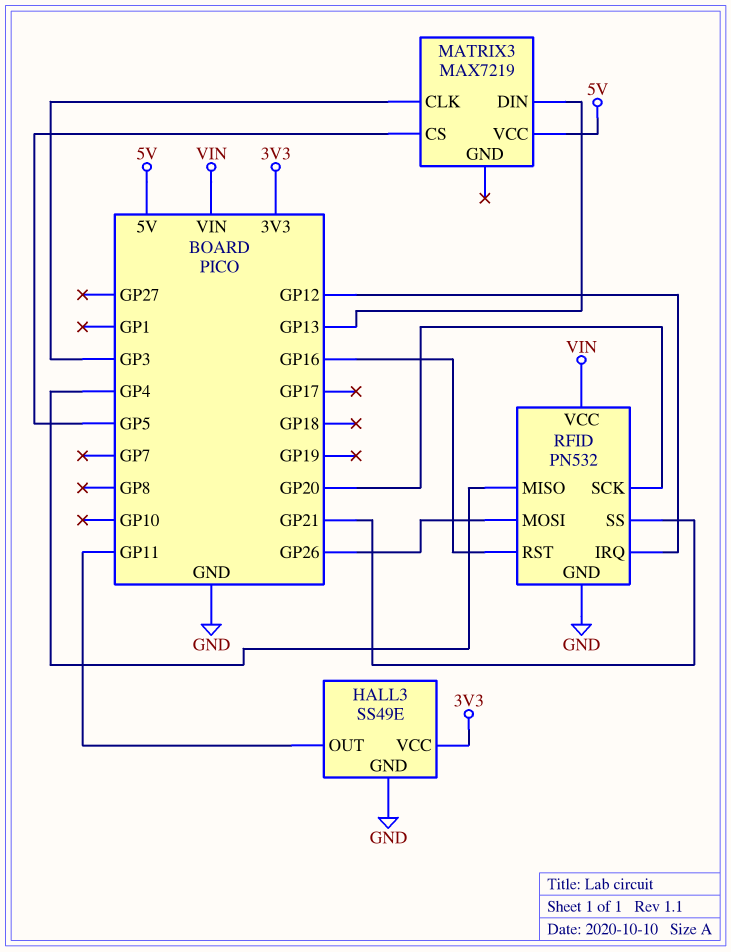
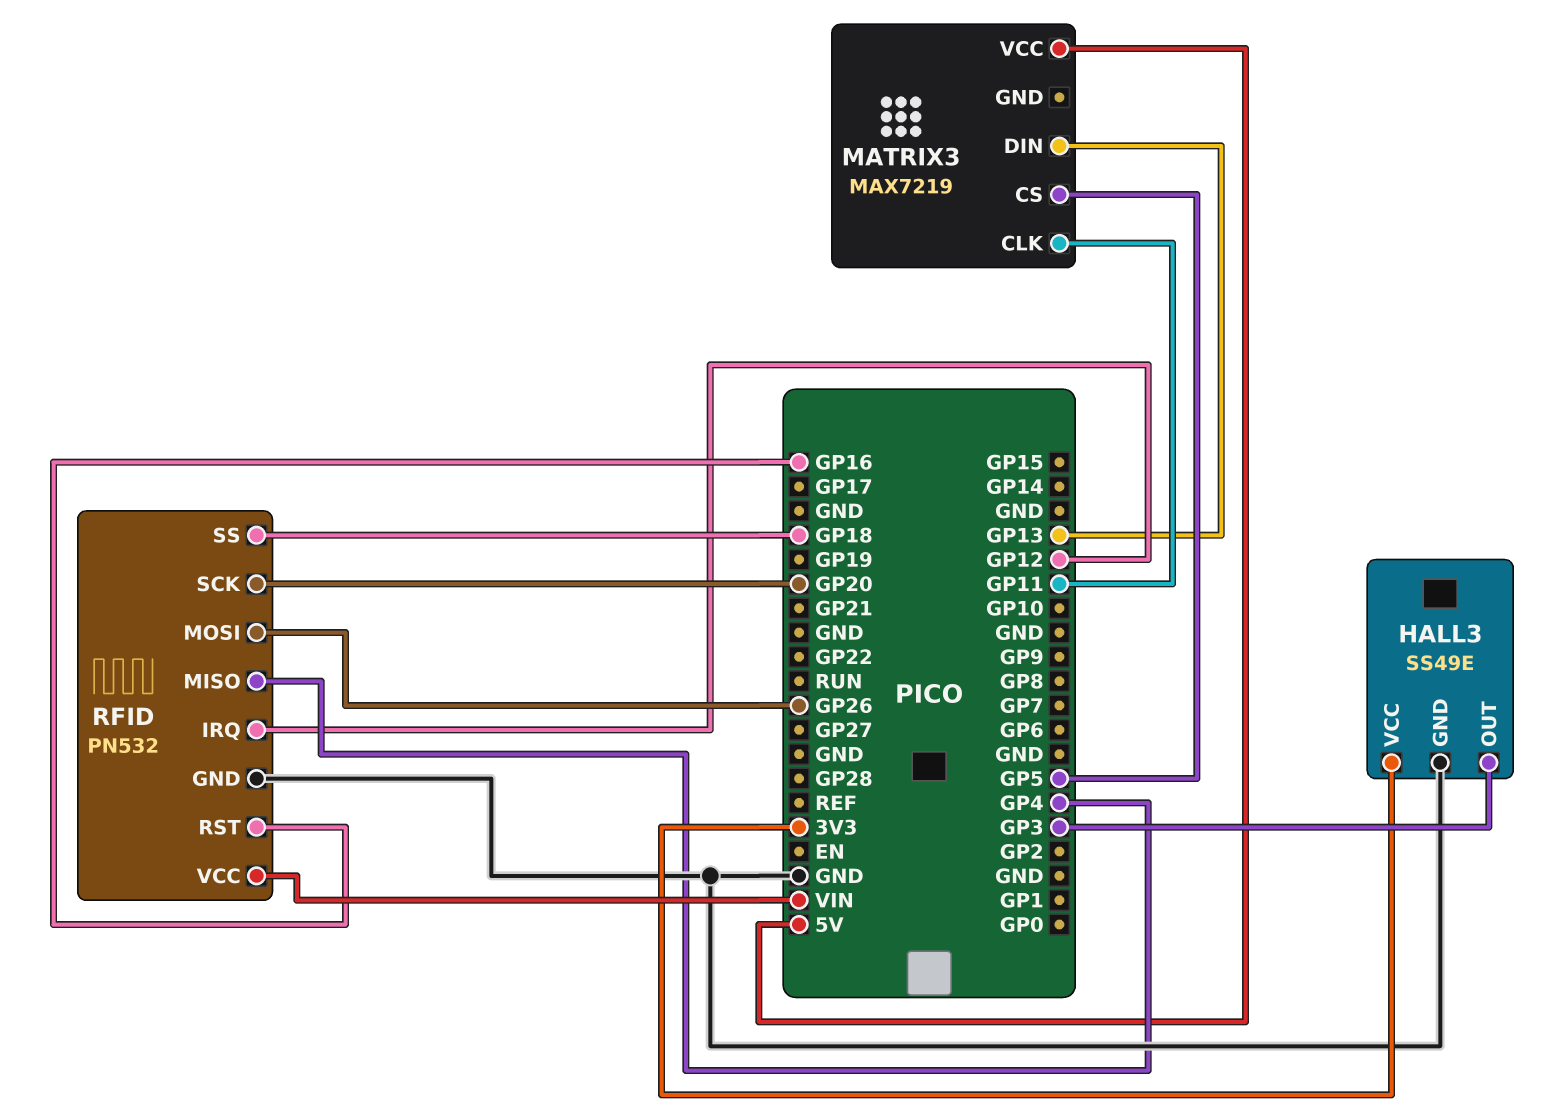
HALL3 pin OUT: GP11 -> GP3
MATRIX3 pin CLK: GP3 -> GP11
RFID pin SS: GP21 -> GP18

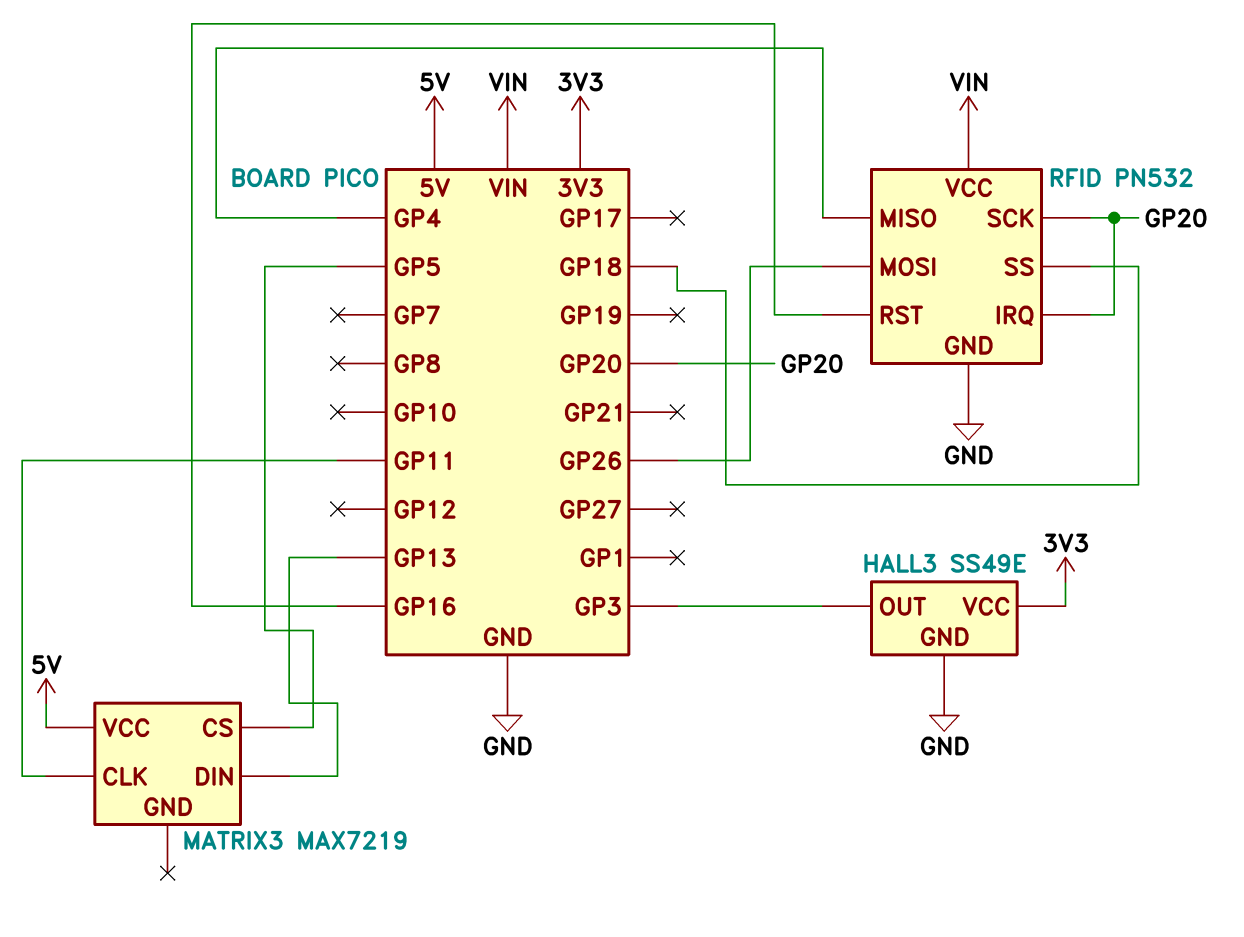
RFID pin IRQ: GP12 -> GP20

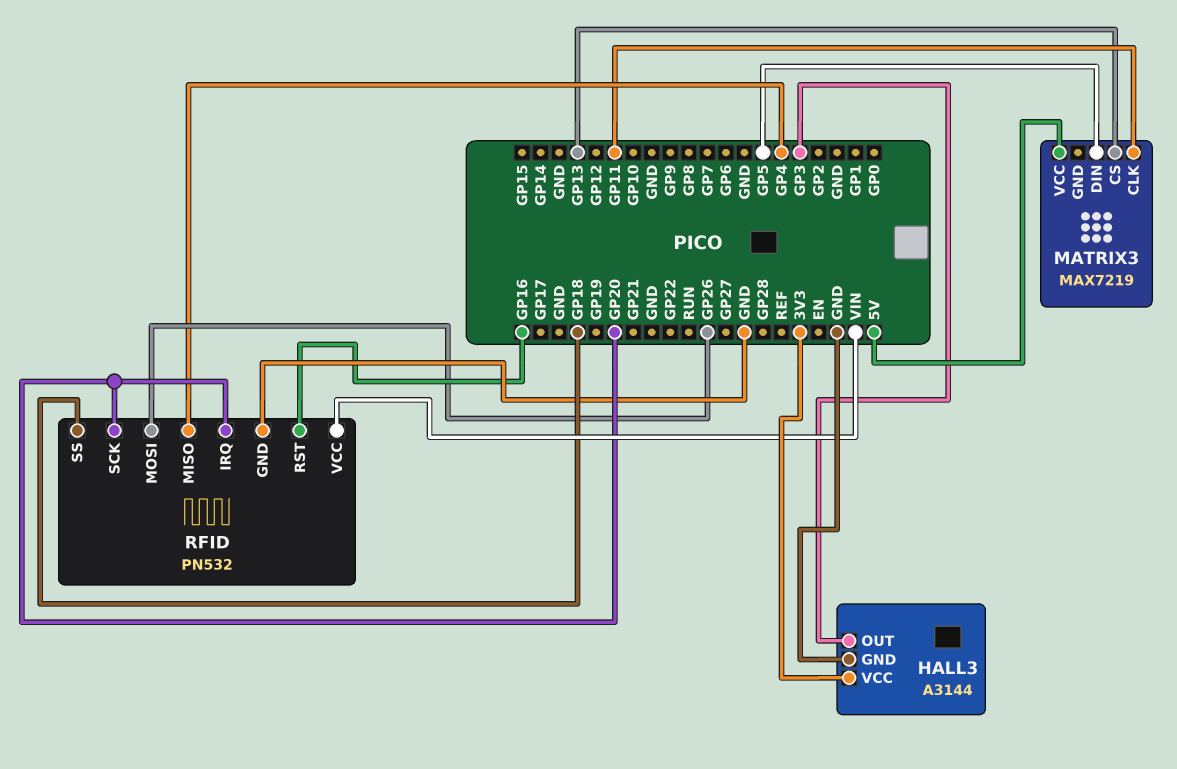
HALL3: SS49E -> A3144
MATRIX3 pin CS: GP5 -> GP13
MATRIX3 pin DIN: GP13 -> GP5

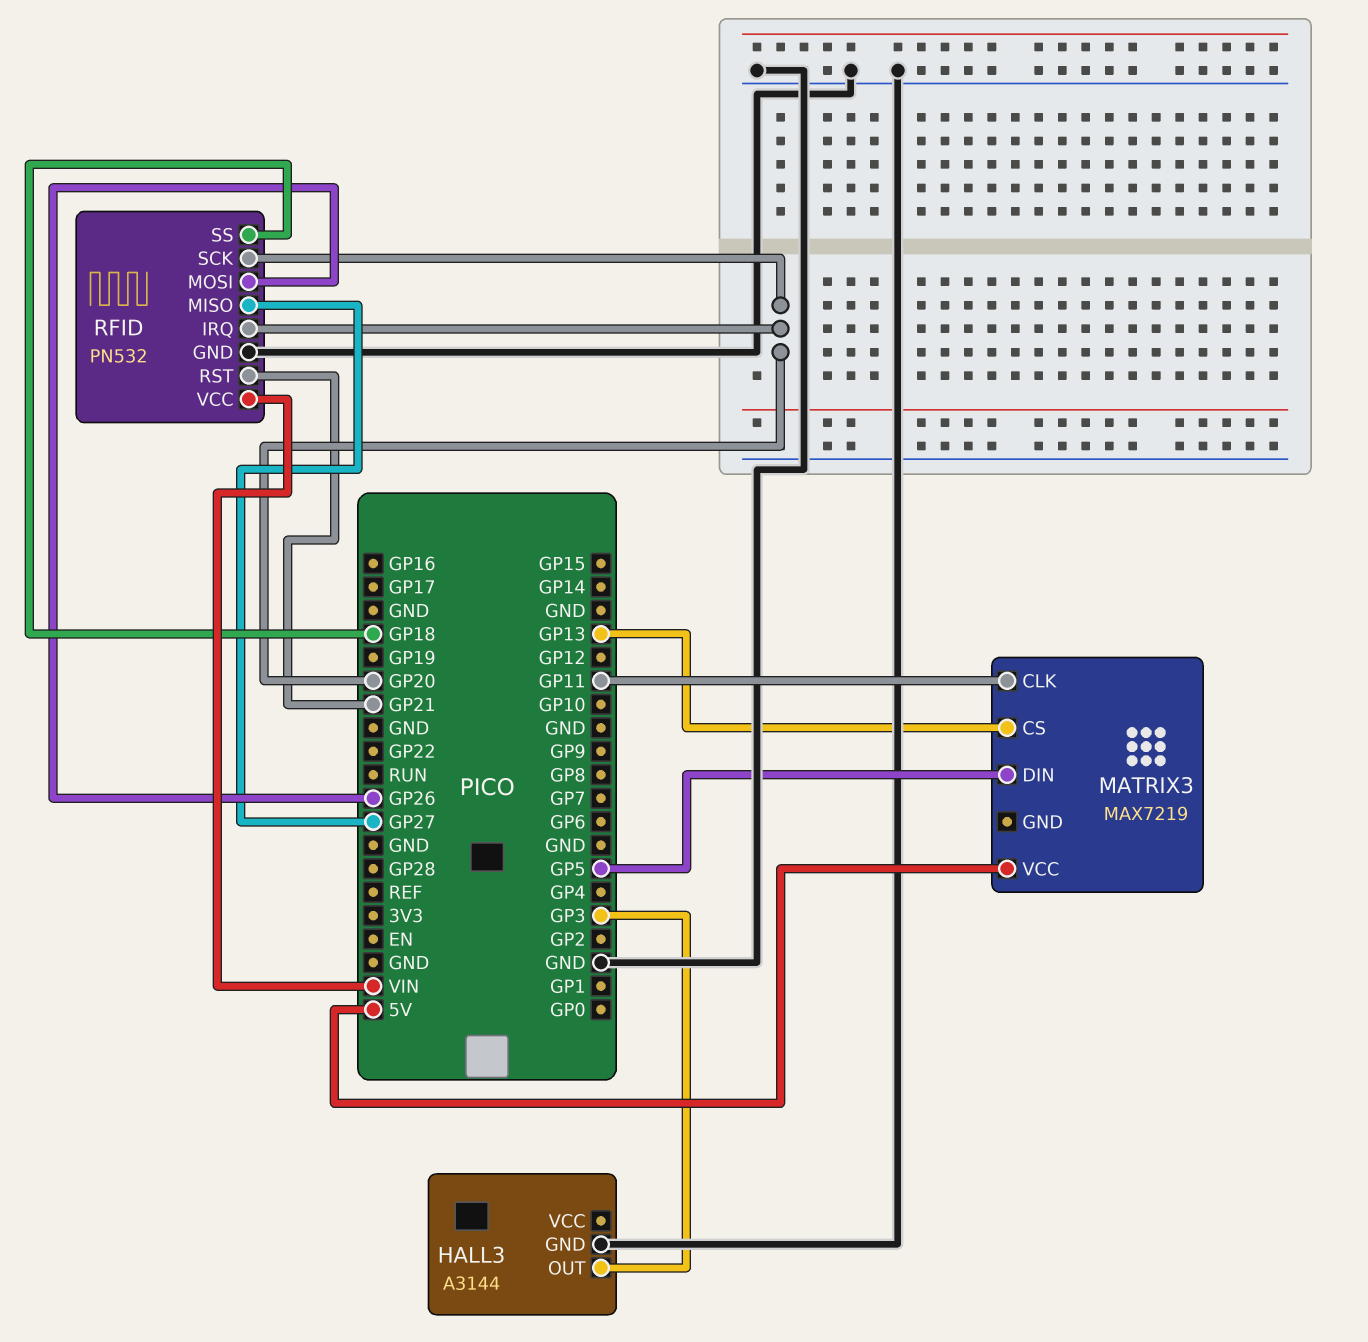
HALL3 pin VCC: 3V3 -> none
RFID pin MISO: GP4 -> GP27
RFID pin RST: GP16 -> GP21

